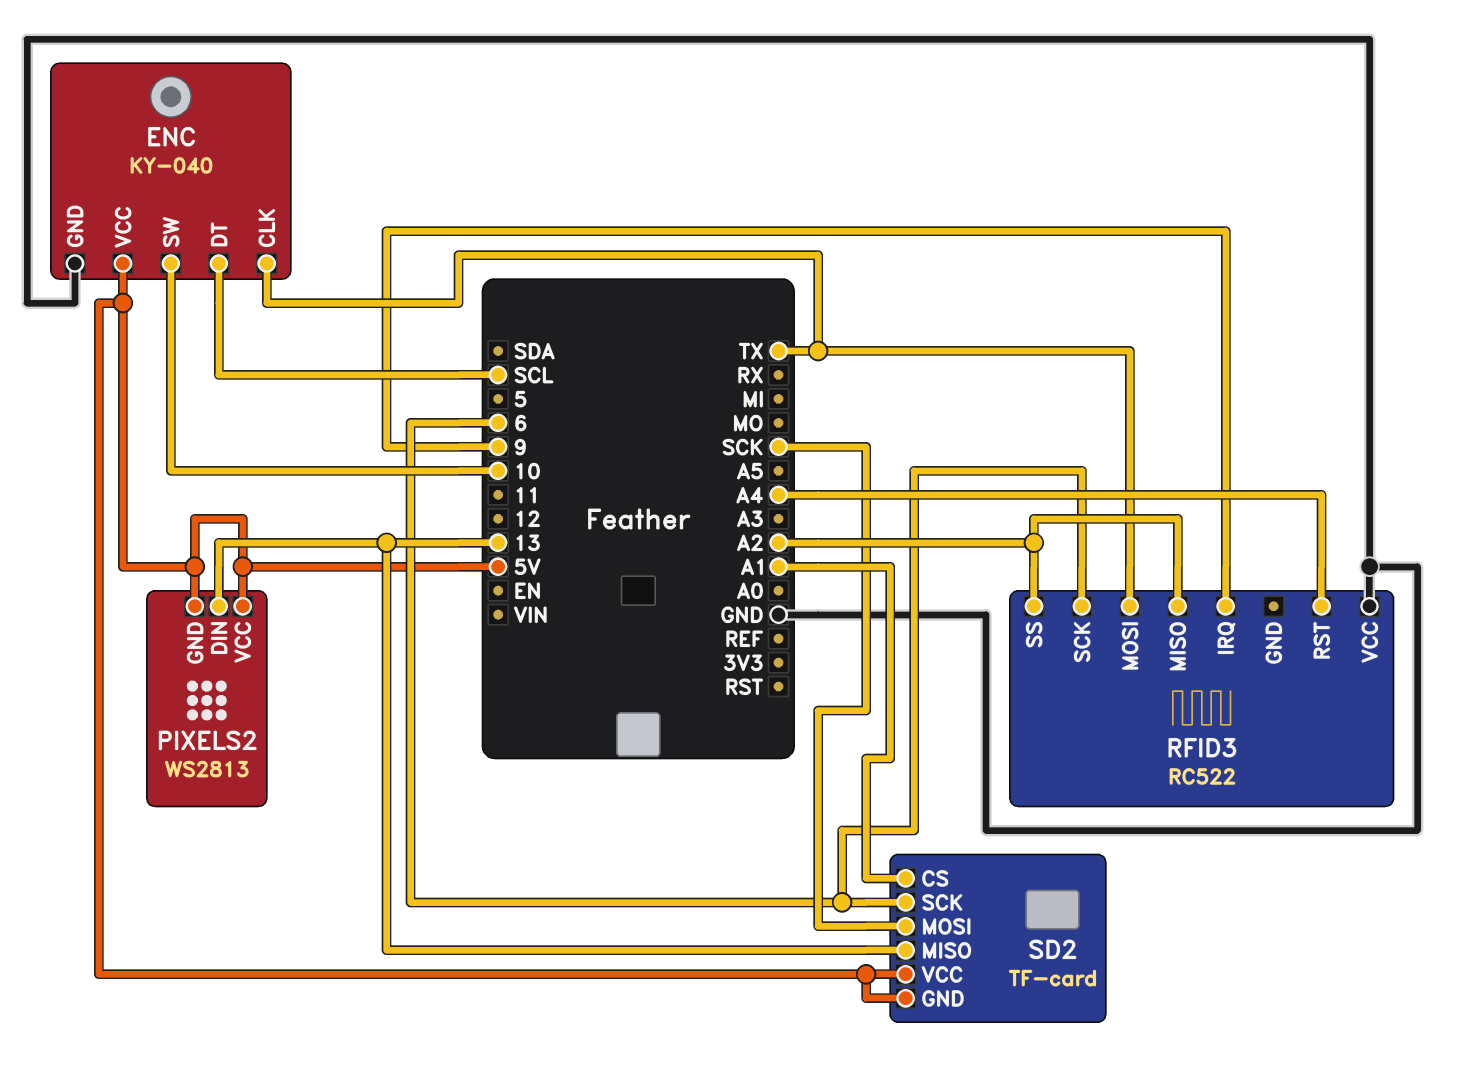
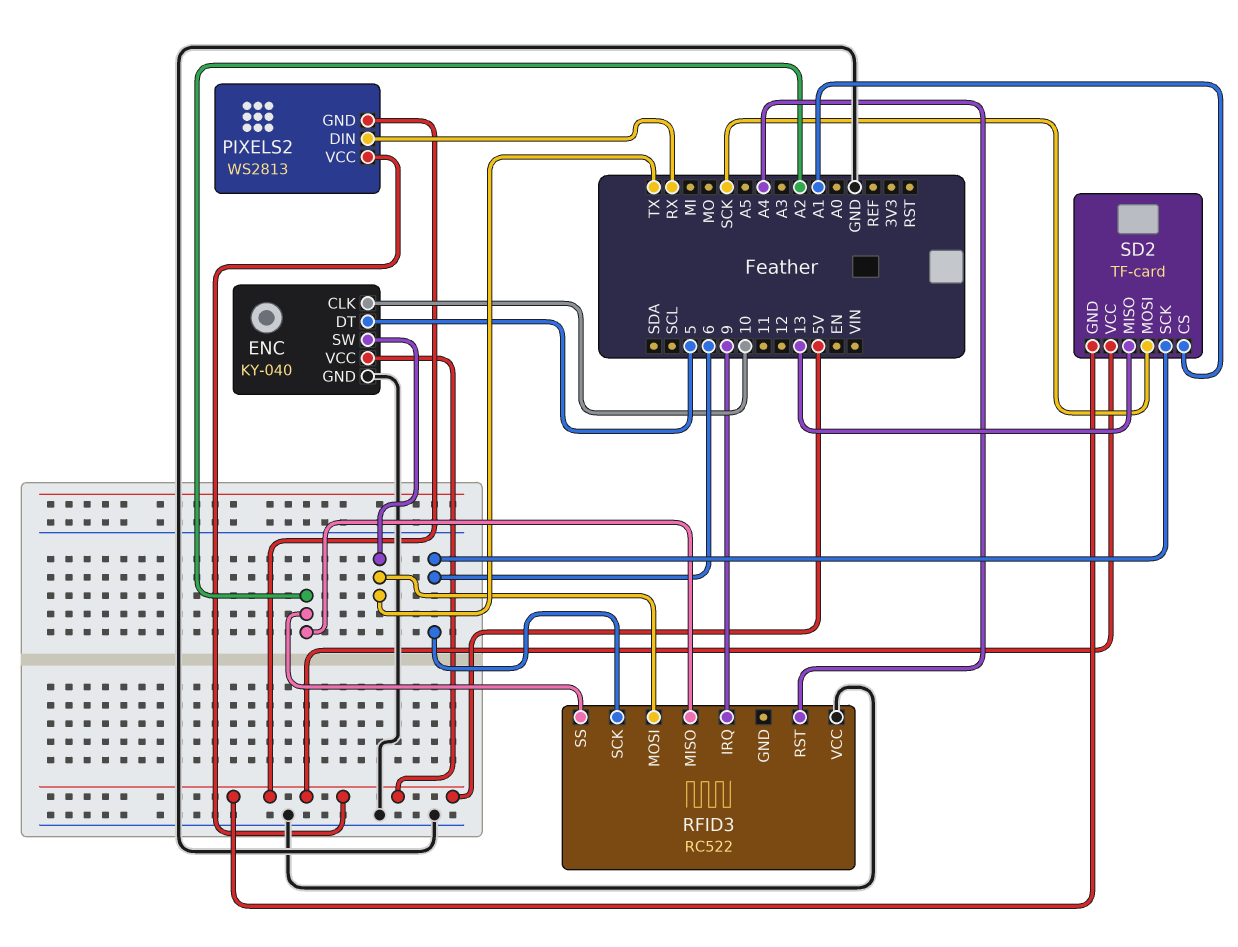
ENC pin CLK: TX -> 10
ENC pin DT: SCL -> 5
ENC pin SW: 10 -> TX
PIXELS2 pin DIN: 13 -> RX

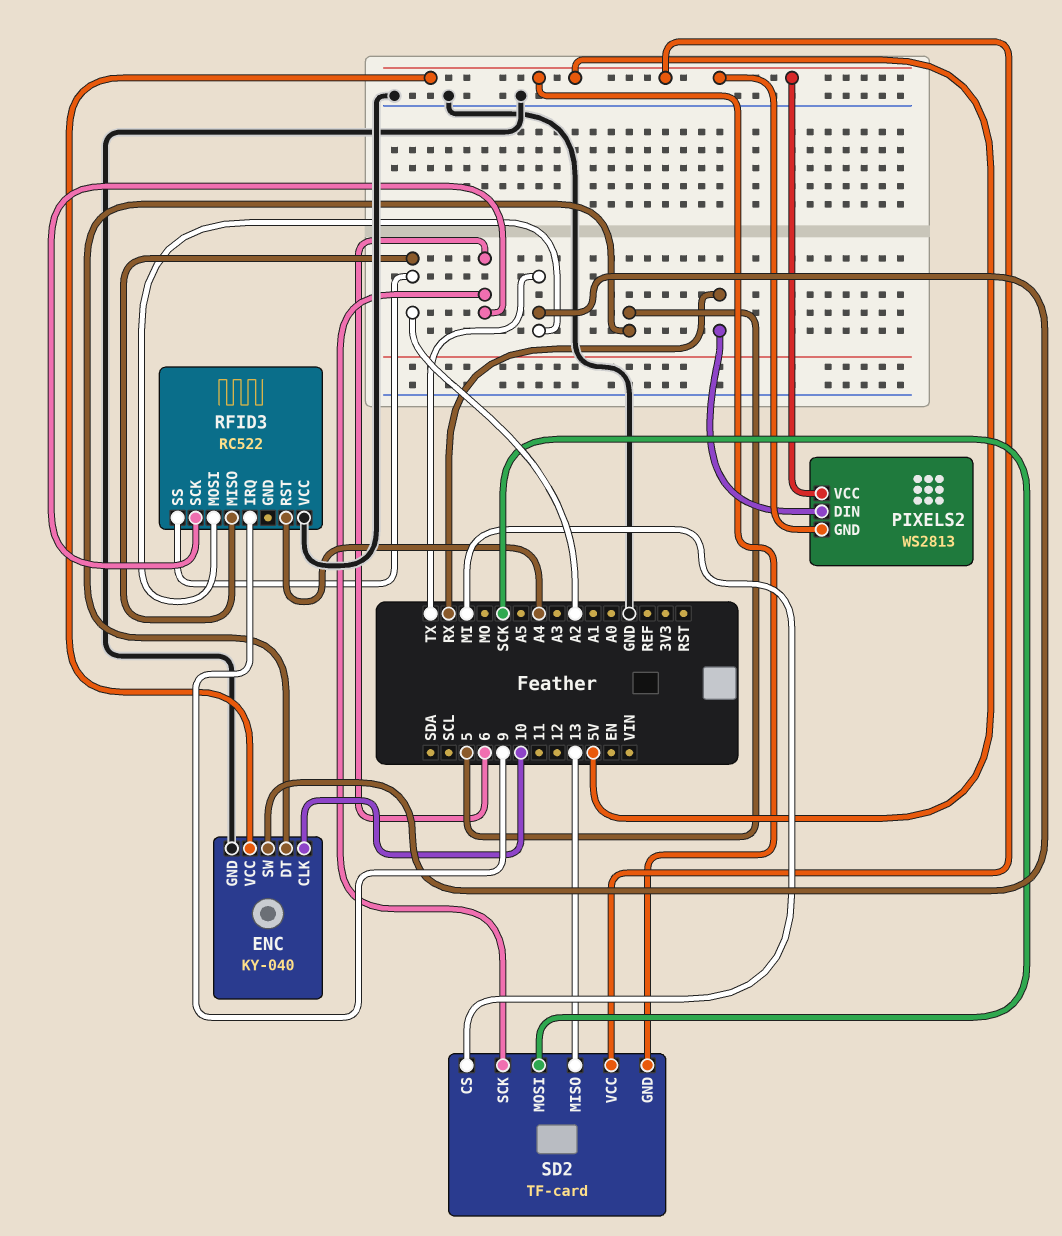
SD2 pin CS: A1 -> MI

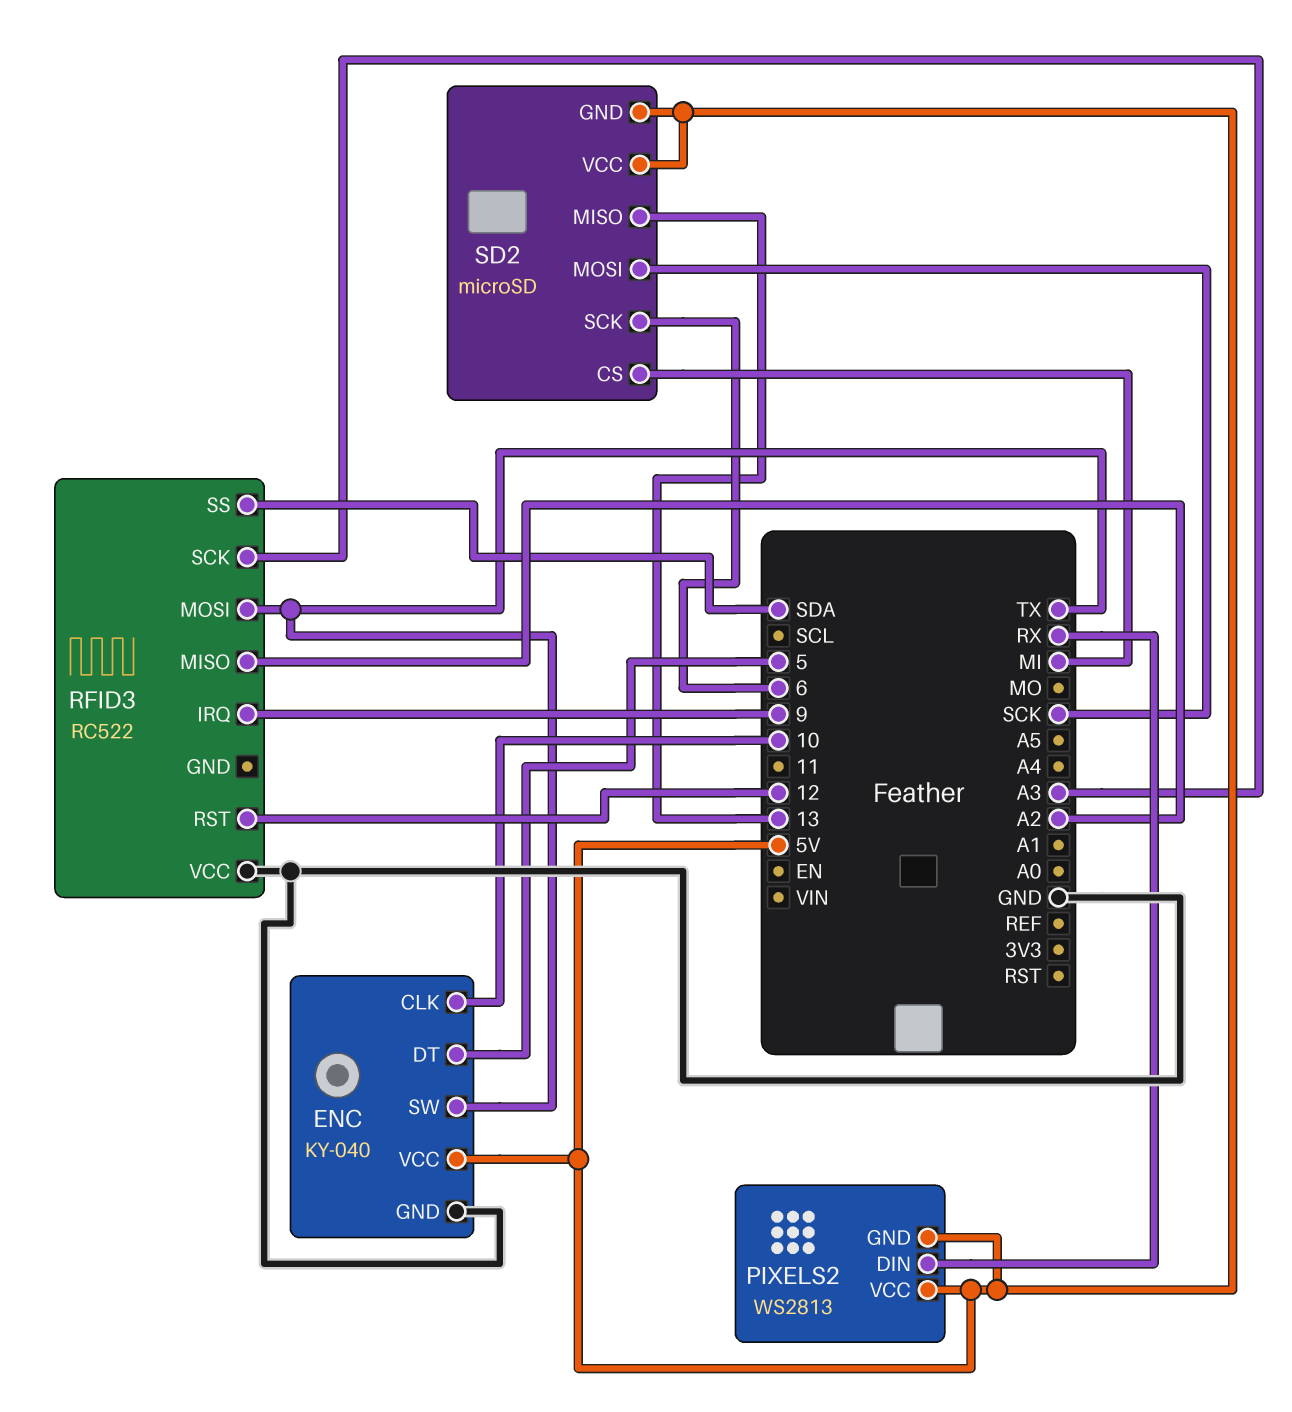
RFID3 pin RST: A4 -> 12
RFID3 pin SCK: 6 -> A3
RFID3 pin SS: A2 -> SDA
SD2: TF-card -> microSD

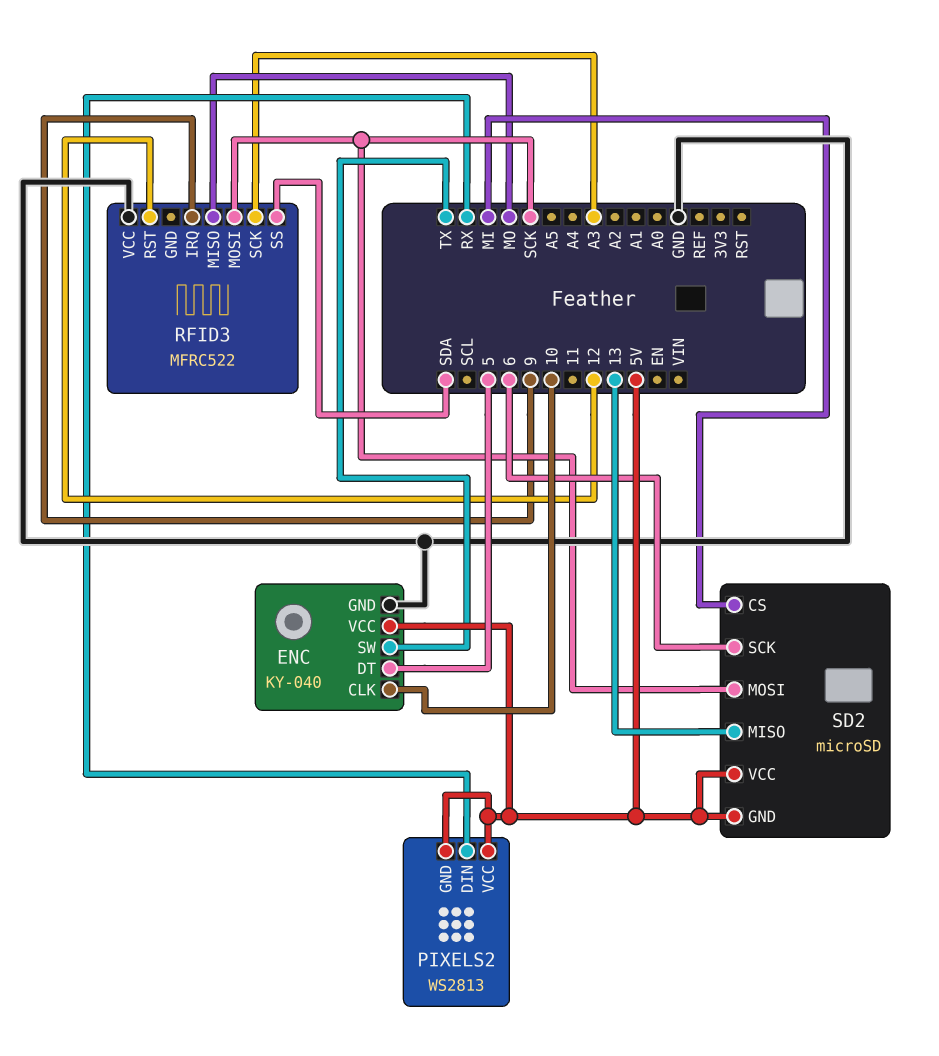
RFID3: RC522 -> MFRC522
RFID3 pin MISO: A2 -> MO
RFID3 pin MOSI: TX -> SCK

